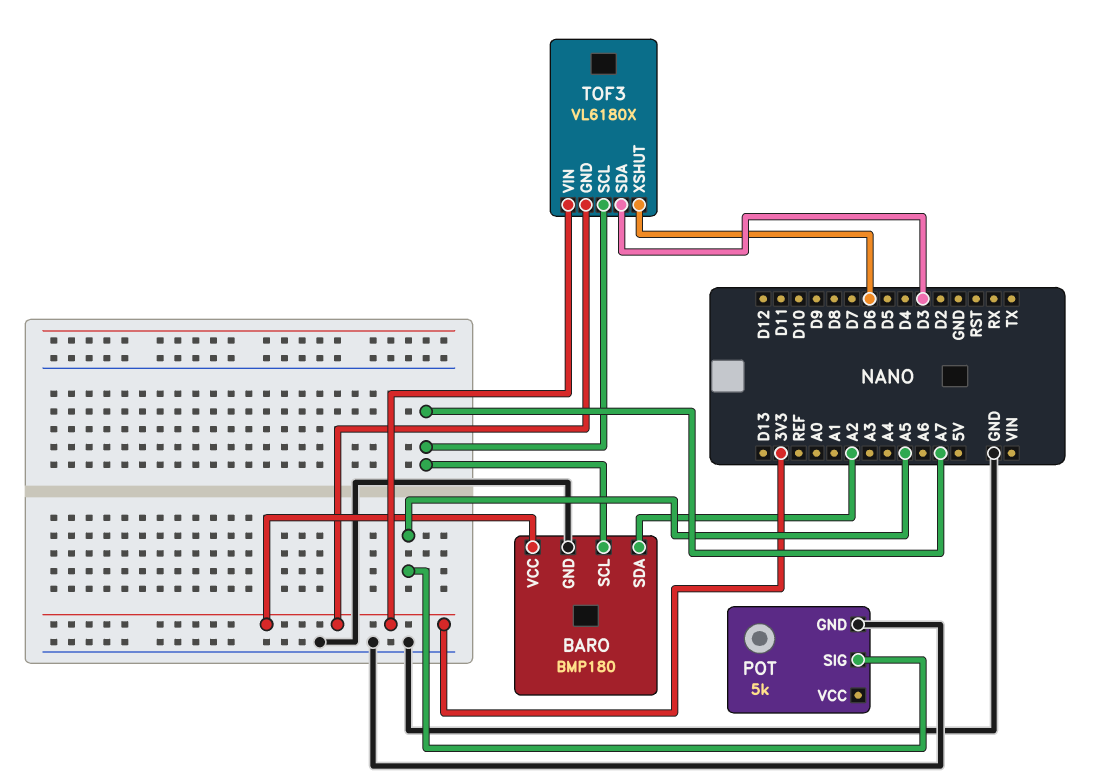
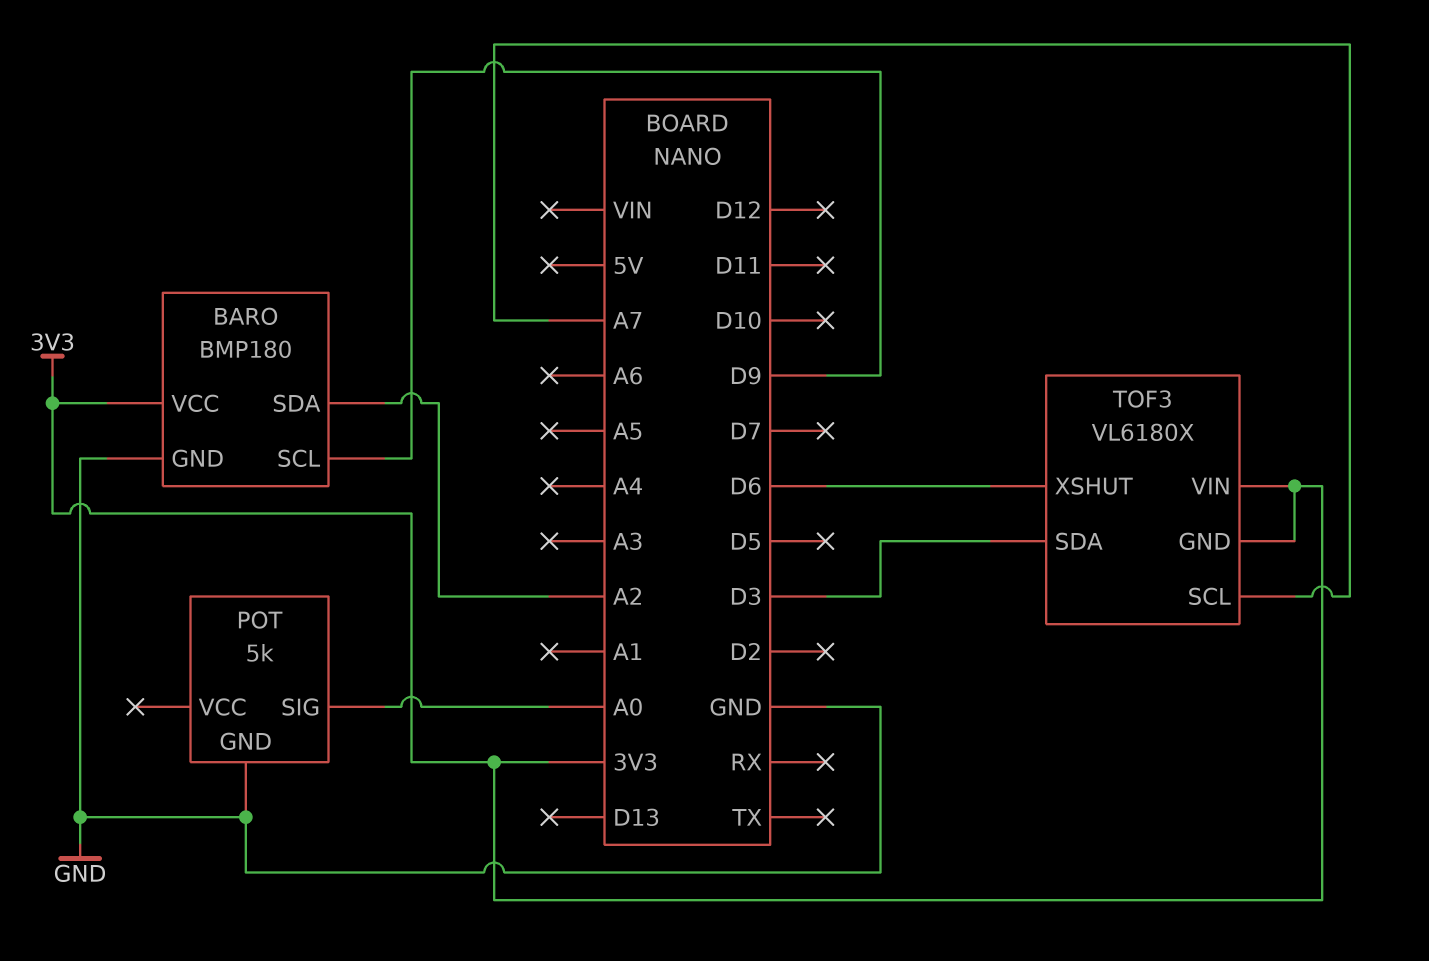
BARO pin SCL: A7 -> D9
POT pin SIG: A5 -> A0

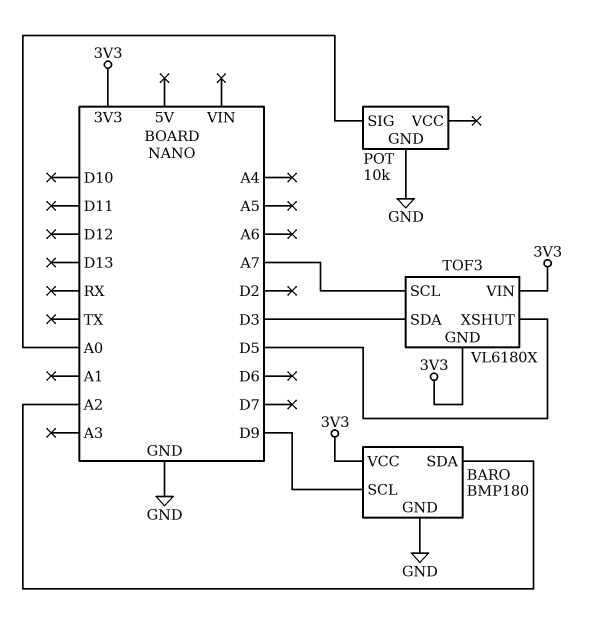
POT: 5k -> 10k
TOF3 pin XSHUT: D6 -> D5

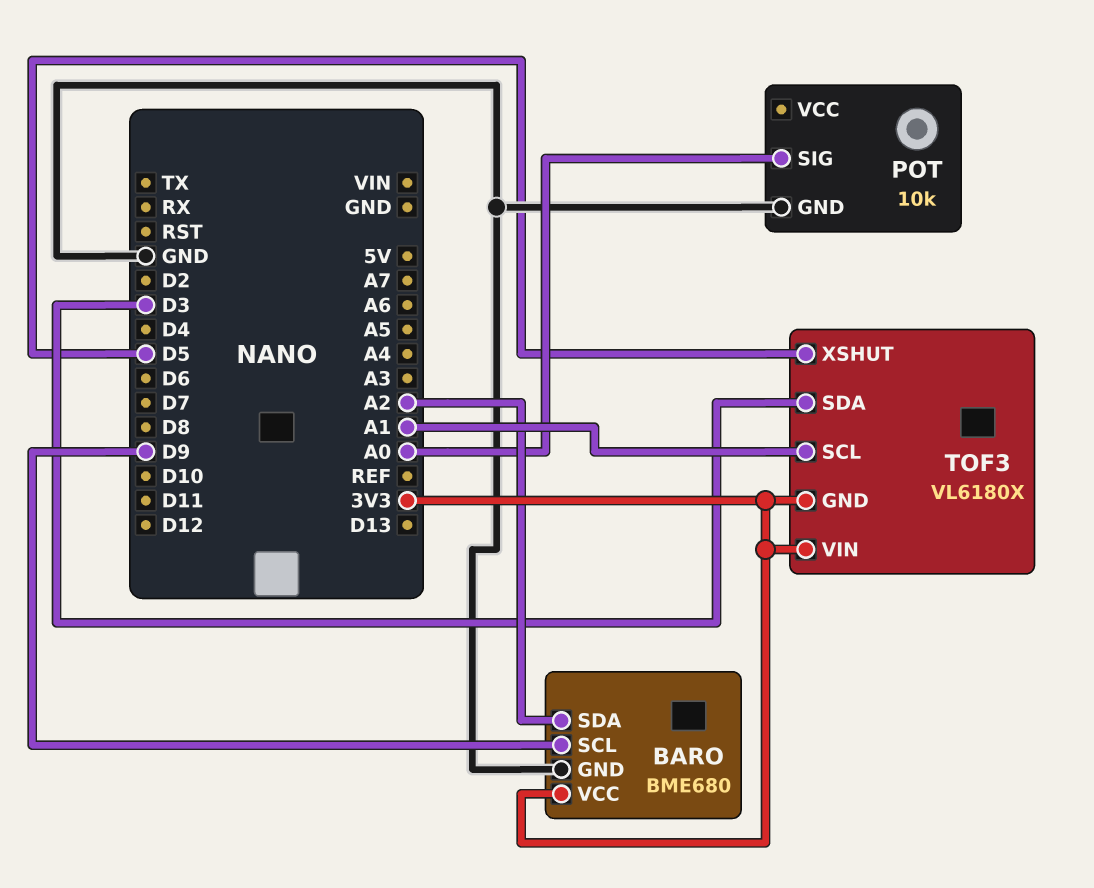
BARO: BMP180 -> BME680
TOF3 pin SCL: A7 -> A1

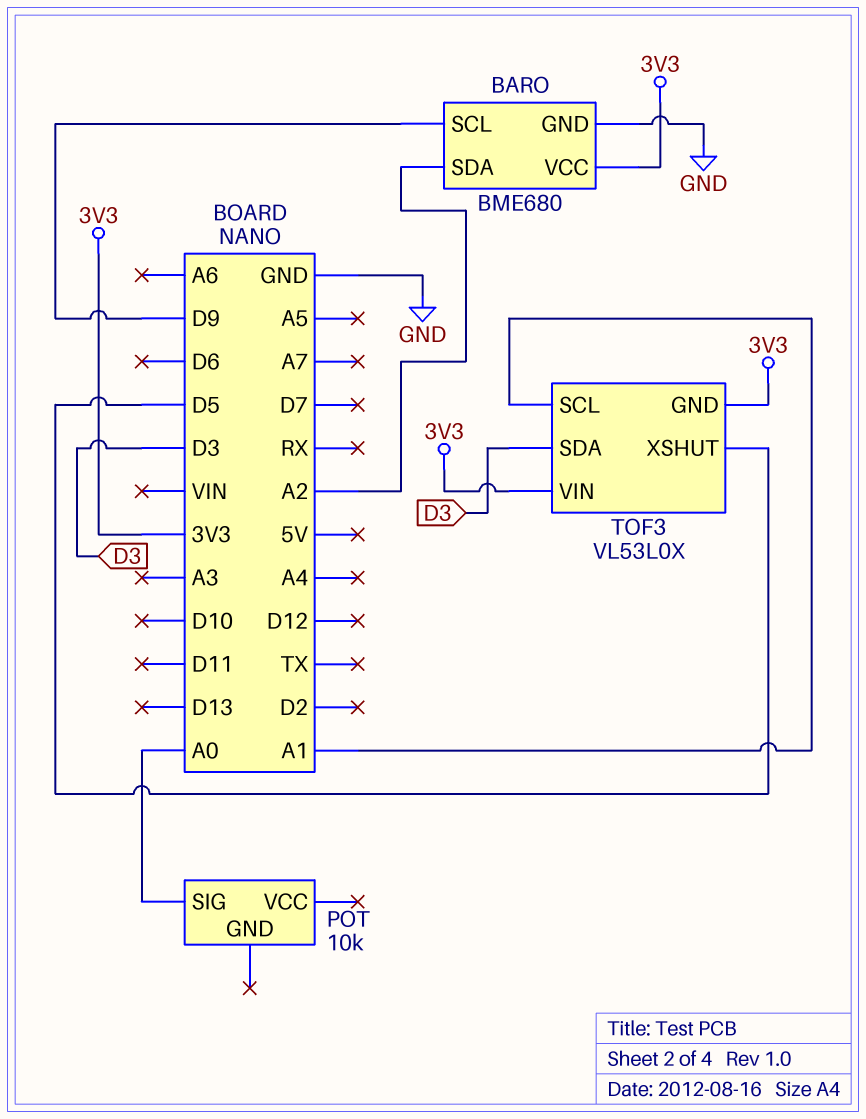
POT pin GND: GND -> none
TOF3: VL6180X -> VL53L0X

